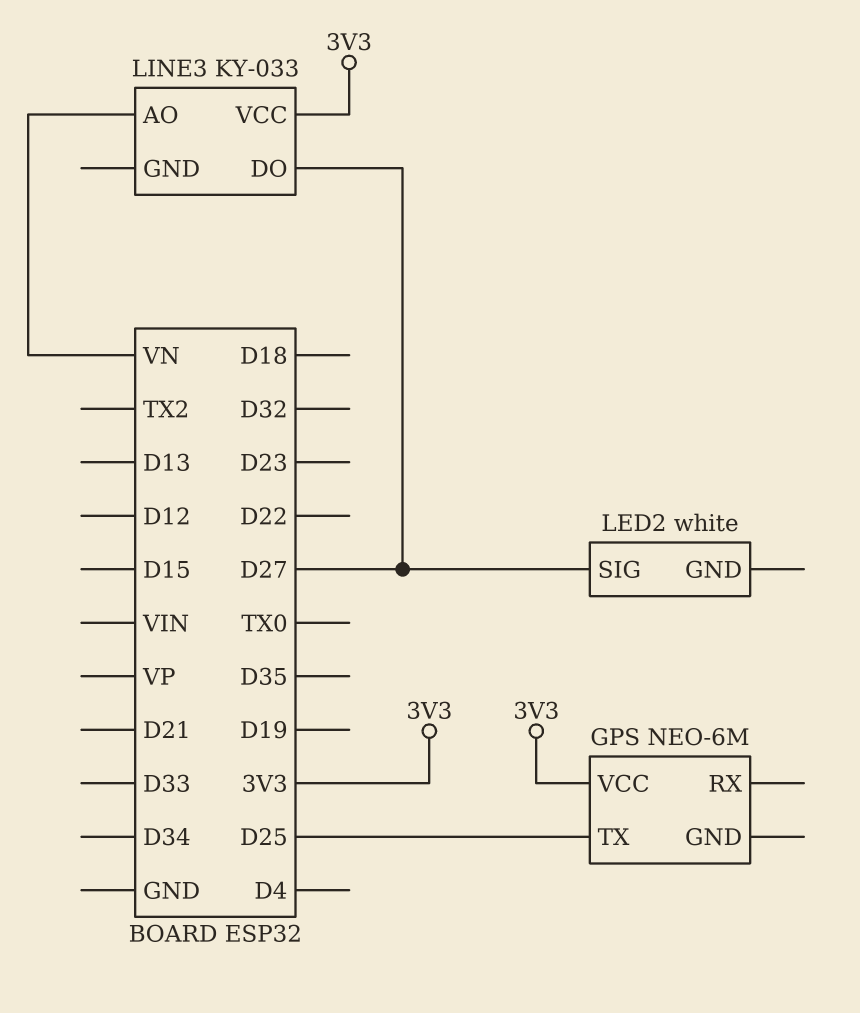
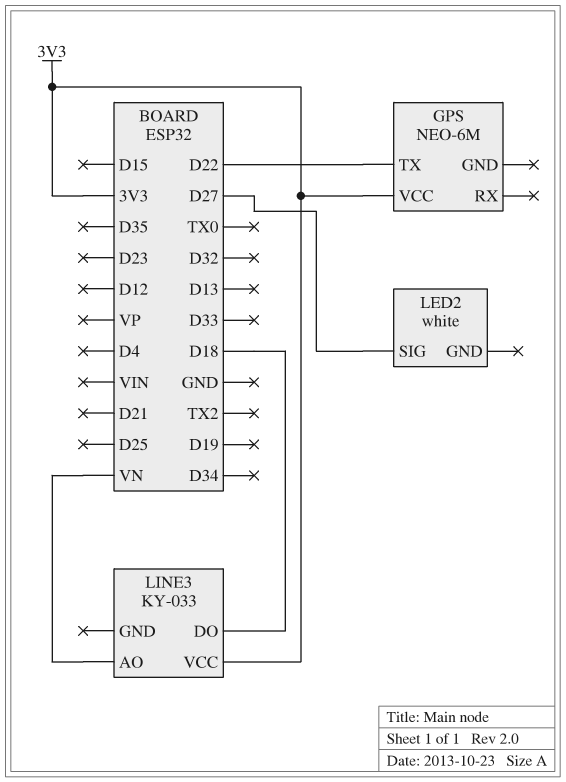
GPS pin TX: D25 -> D22
LINE3 pin DO: D27 -> D18

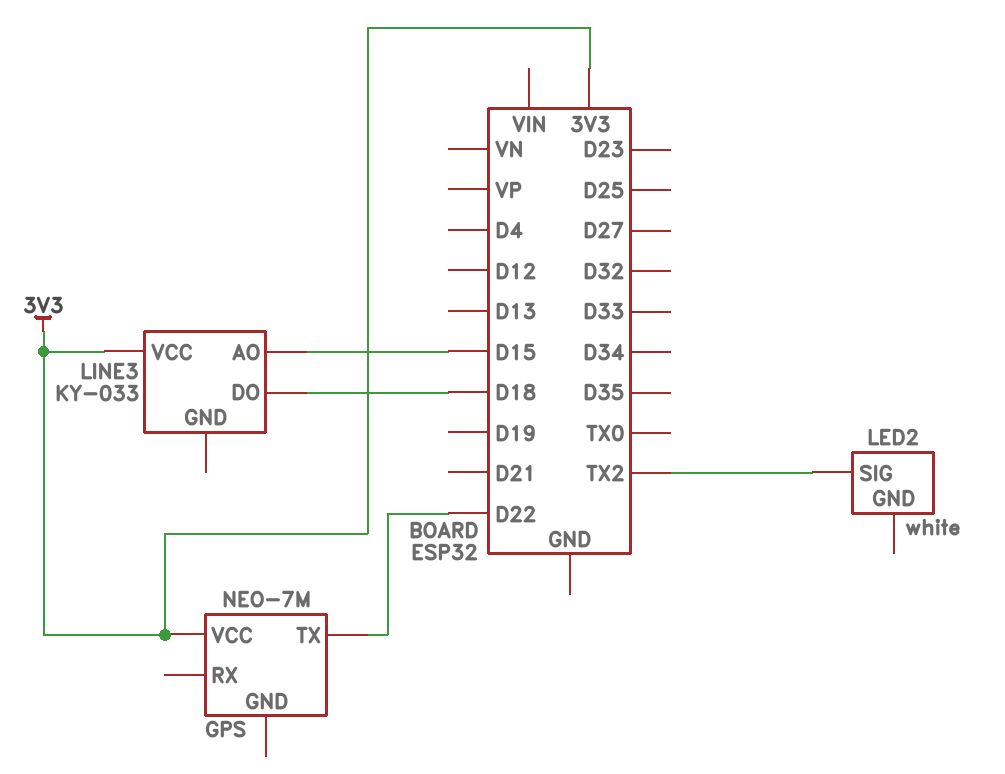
GPS: NEO-6M -> NEO-7M
LED2 pin SIG: D27 -> TX2
LINE3 pin AO: VN -> D15

